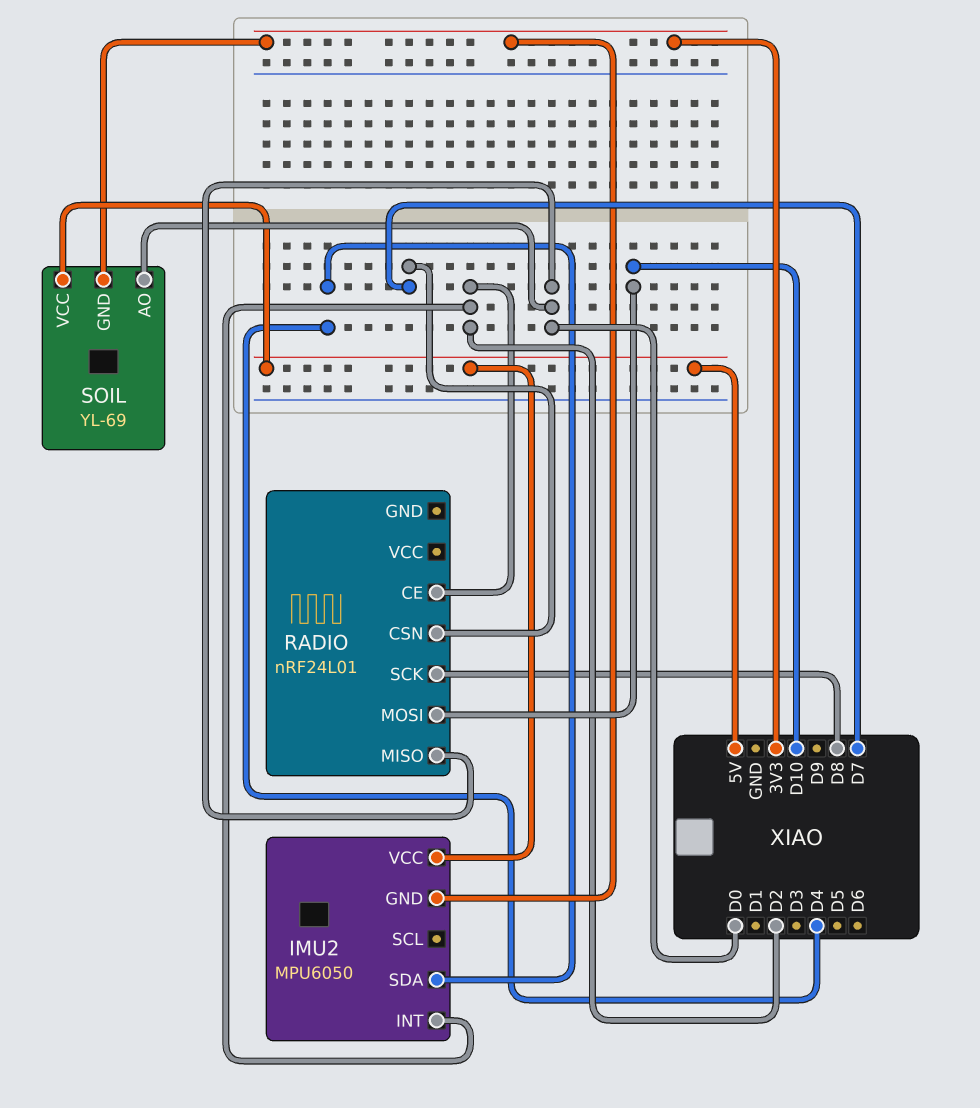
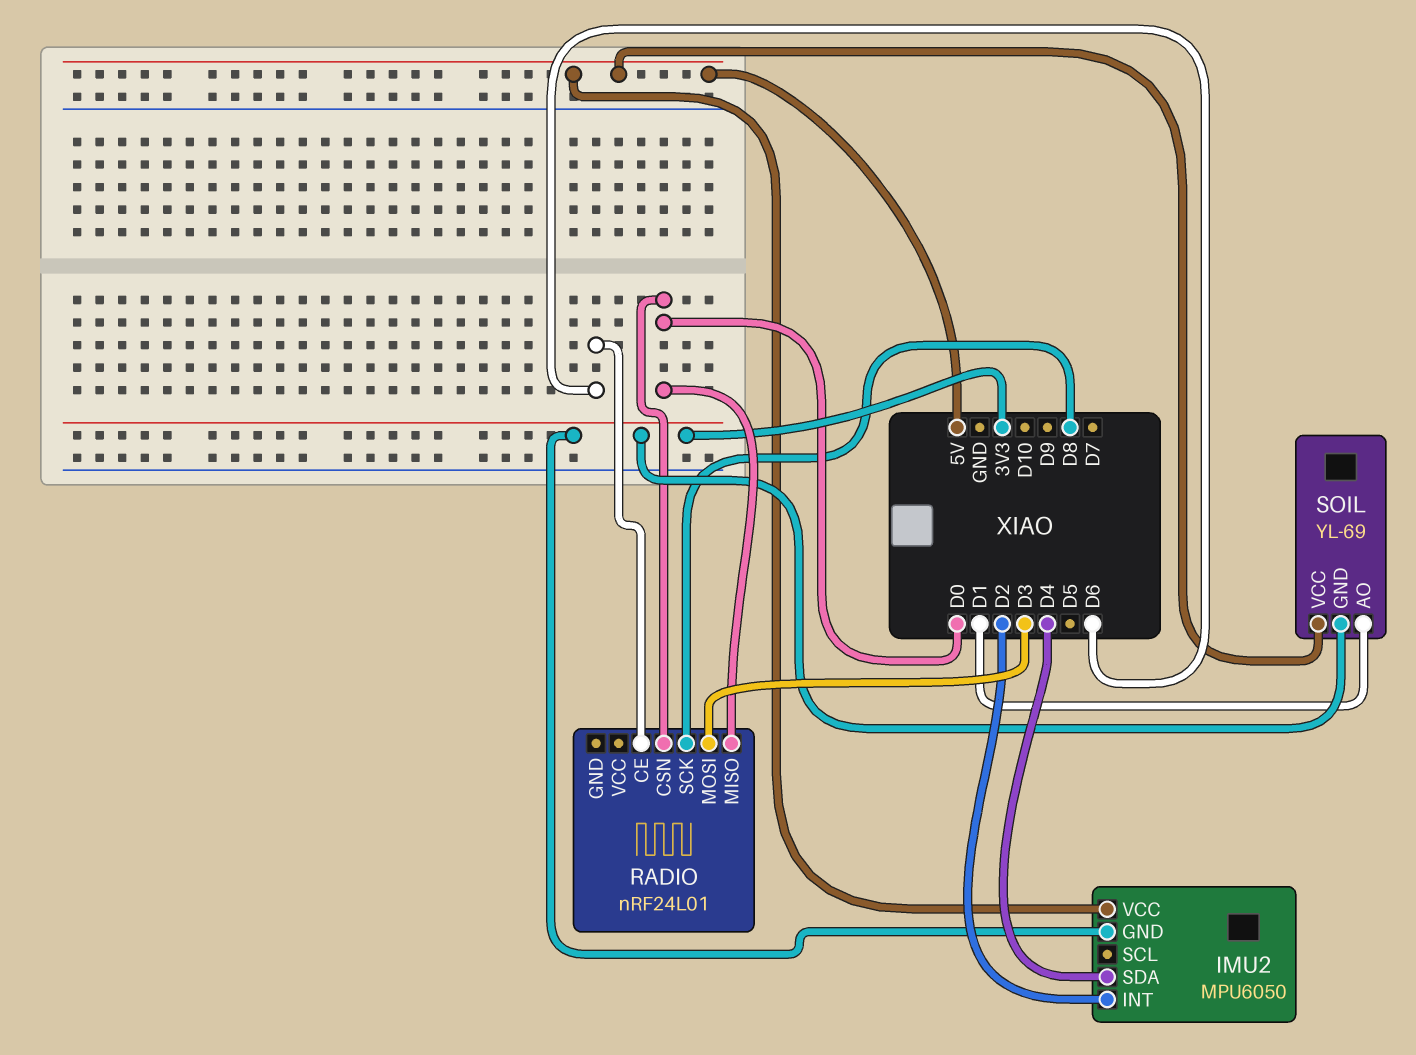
RADIO pin CE: D2 -> D6
RADIO pin CSN: D7 -> D0
RADIO pin MOSI: D10 -> D3
SOIL pin AO: D0 -> D1

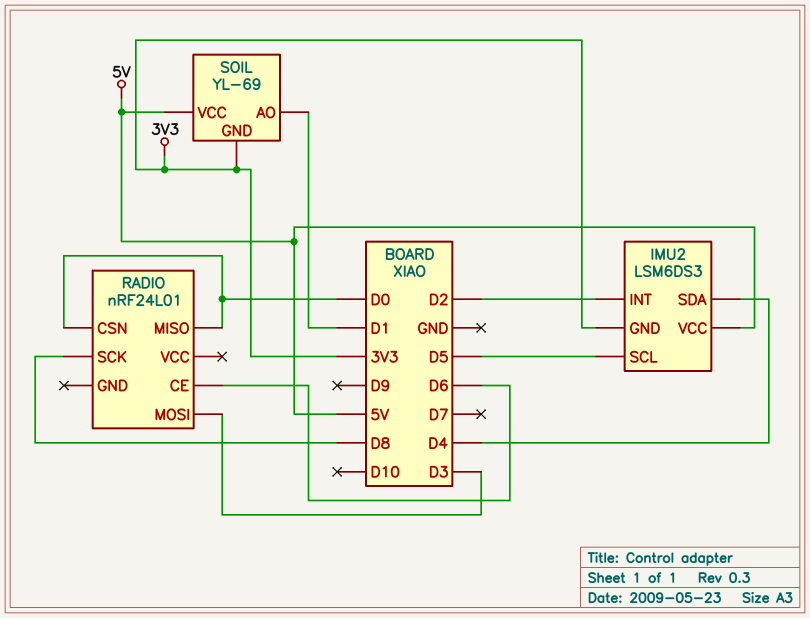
IMU2: MPU6050 -> LSM6DS3
IMU2 pin SCL: none -> D5

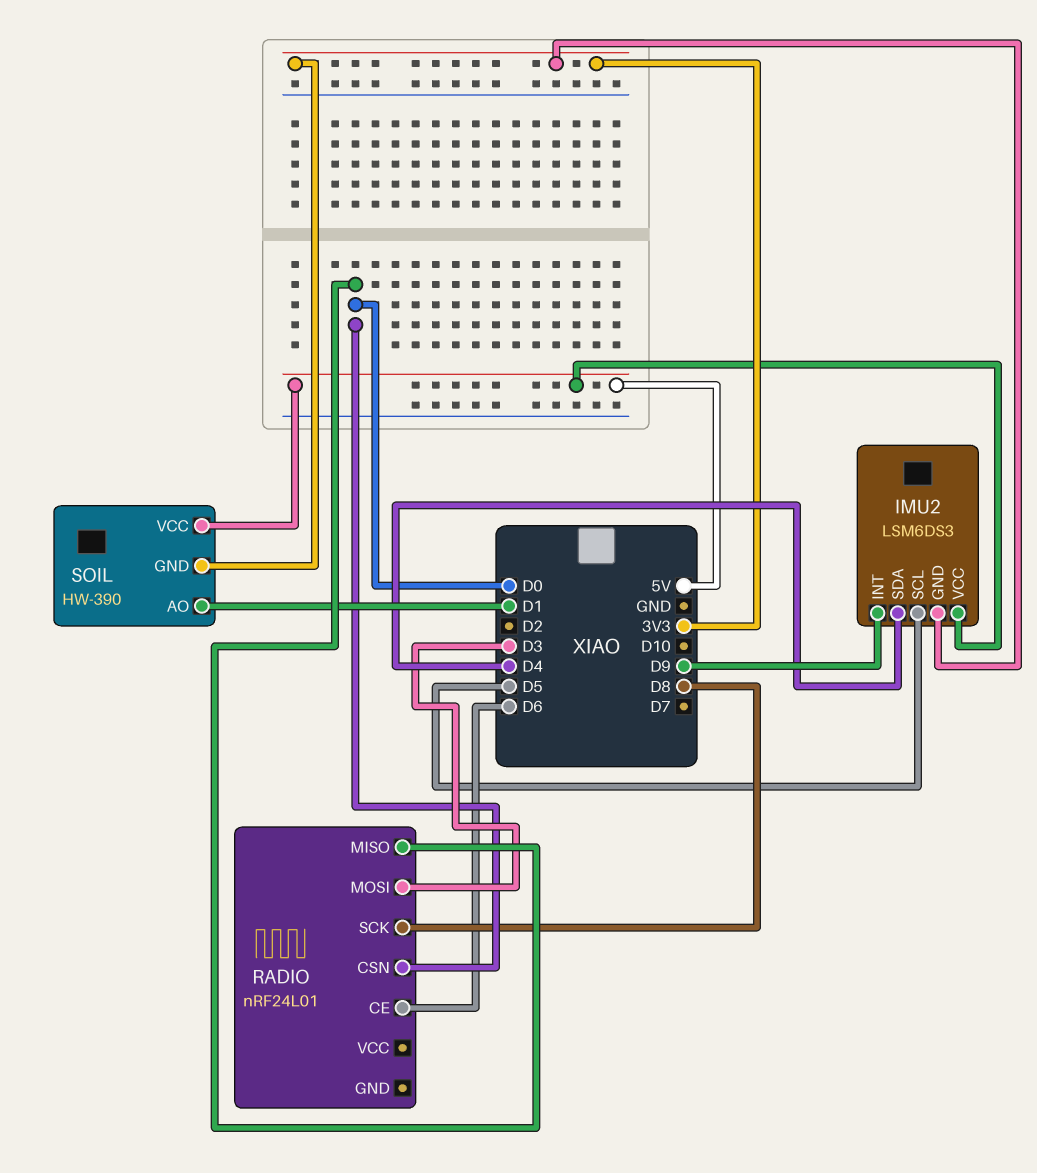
IMU2 pin INT: D2 -> D9
SOIL: YL-69 -> HW-390

